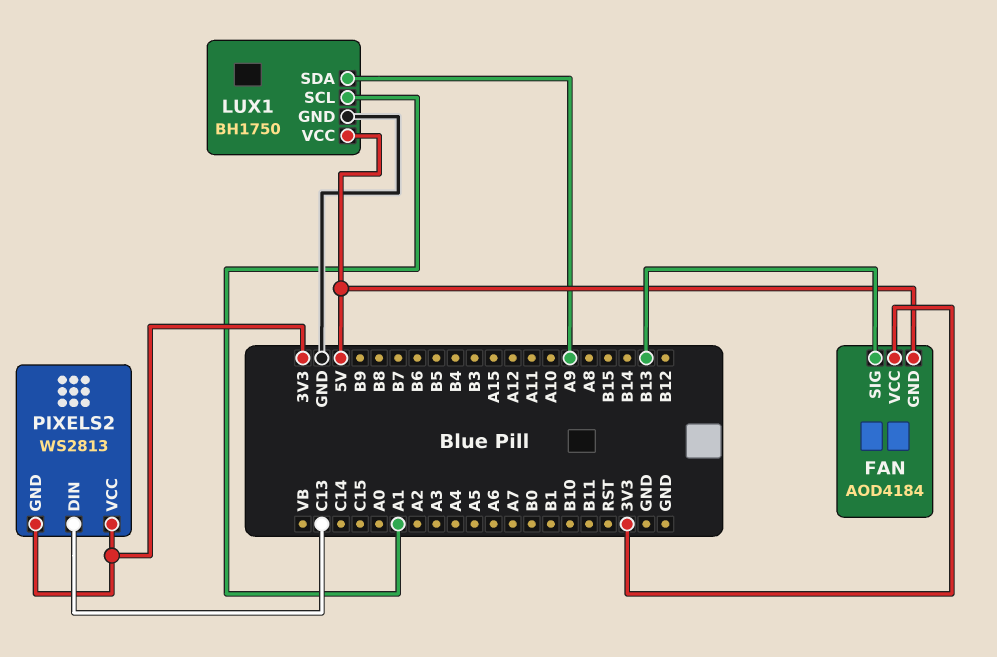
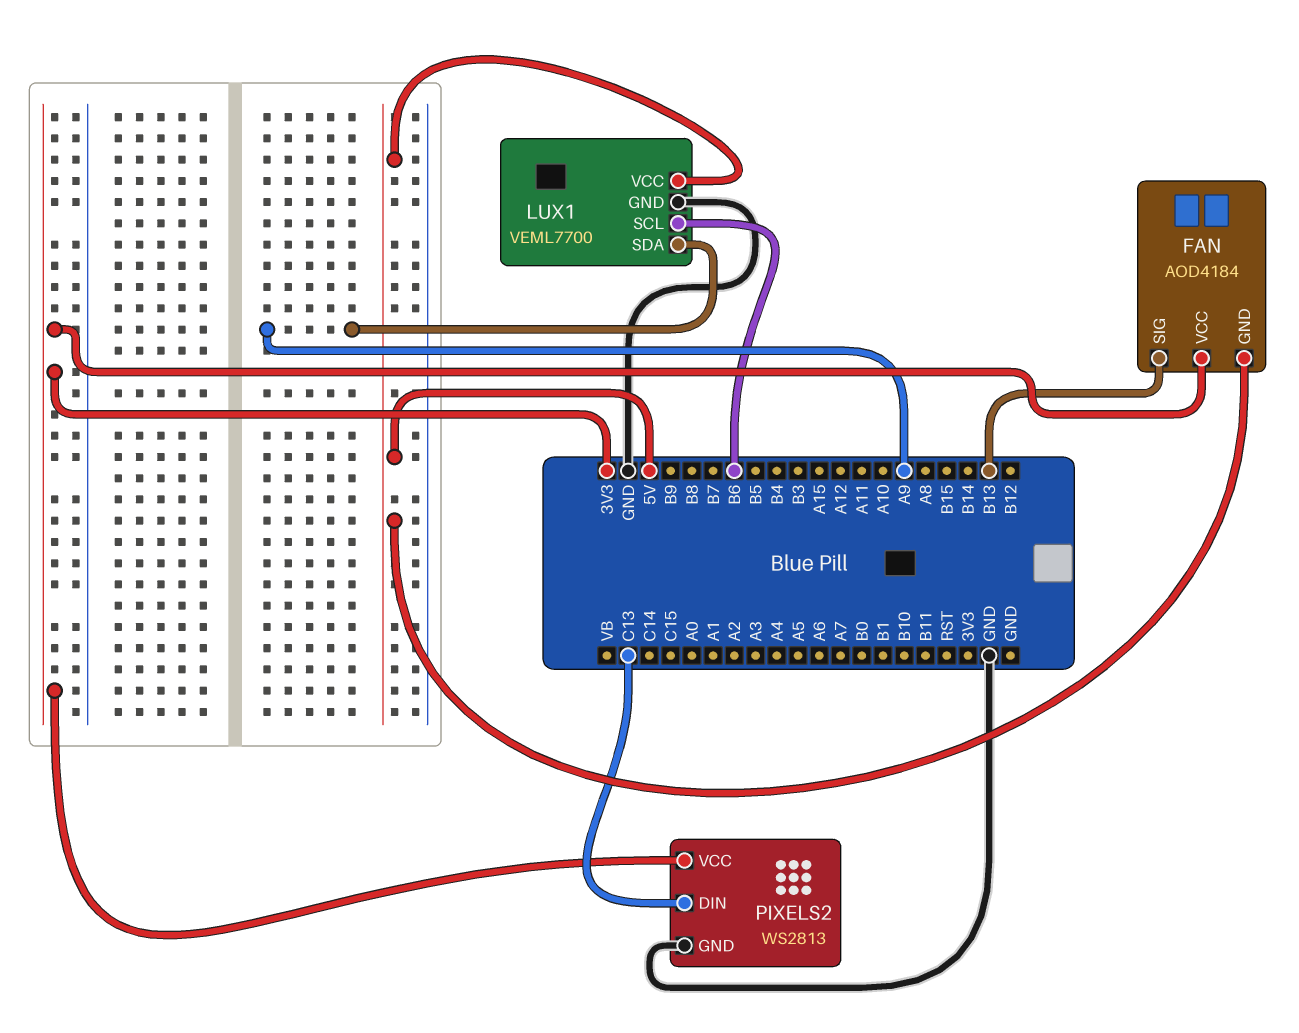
LUX1: BH1750 -> VEML7700
LUX1 pin SCL: A1 -> B6
PIXELS2 pin GND: 3V3 -> GND

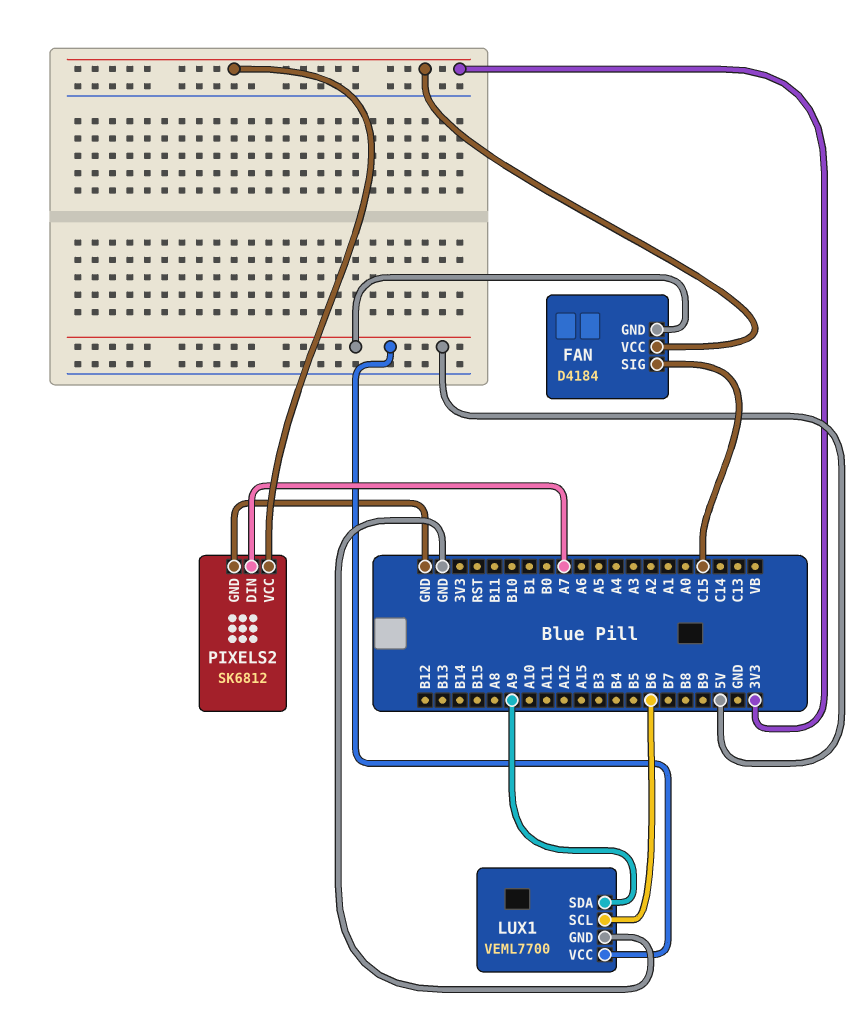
FAN: AOD4184 -> D4184
FAN pin SIG: B13 -> C15
PIXELS2: WS2813 -> SK6812
PIXELS2 pin DIN: C13 -> A7

